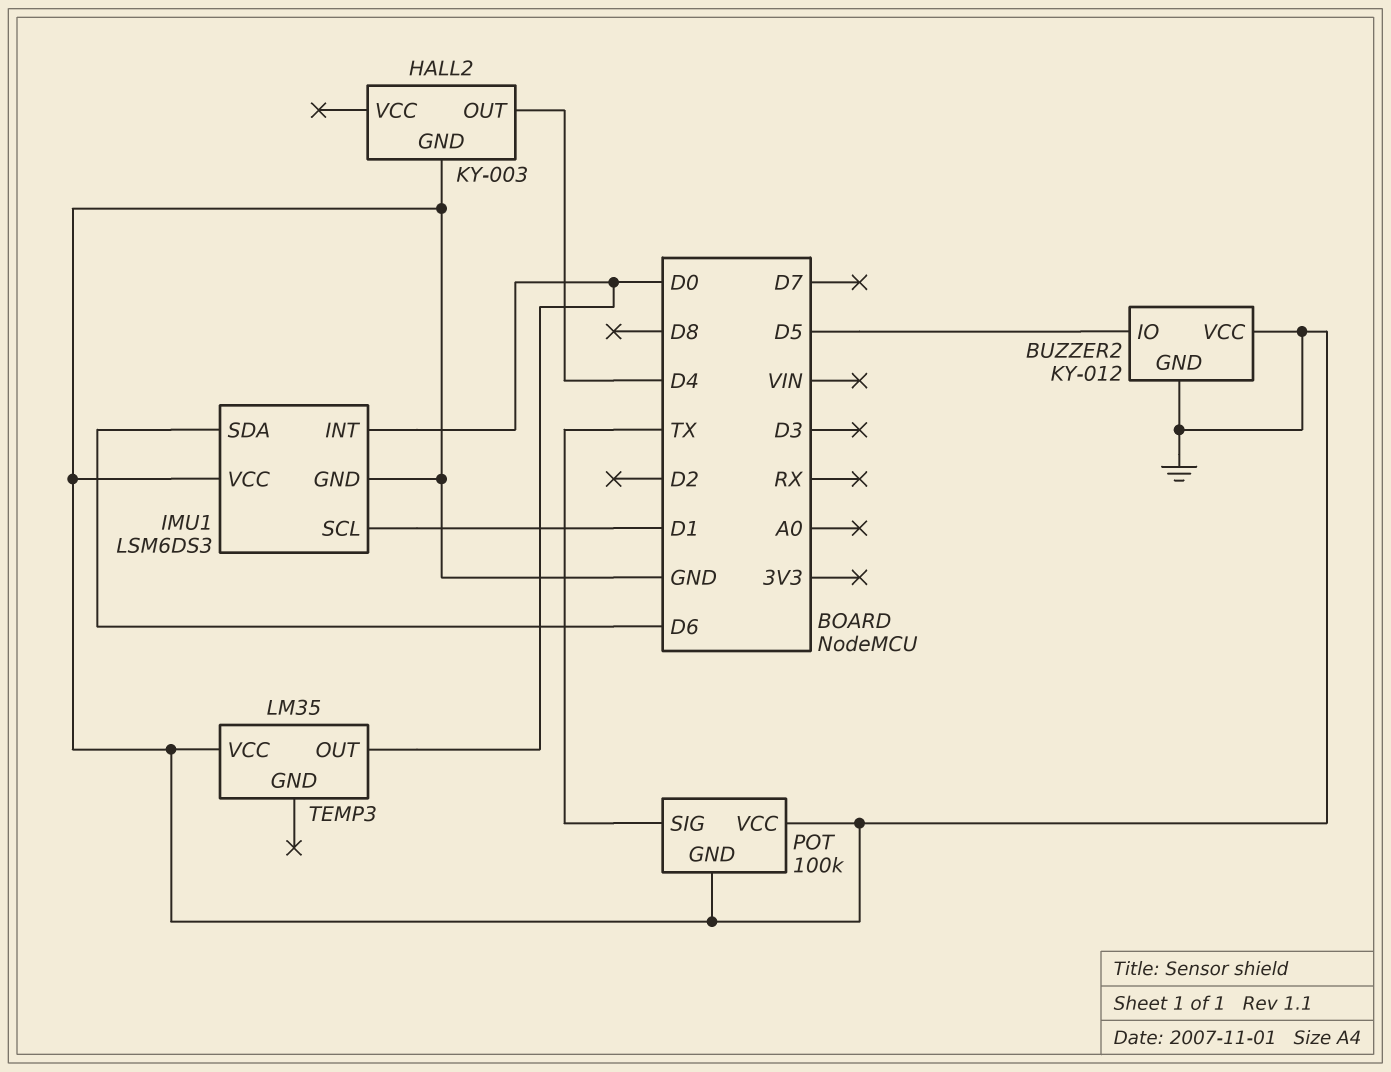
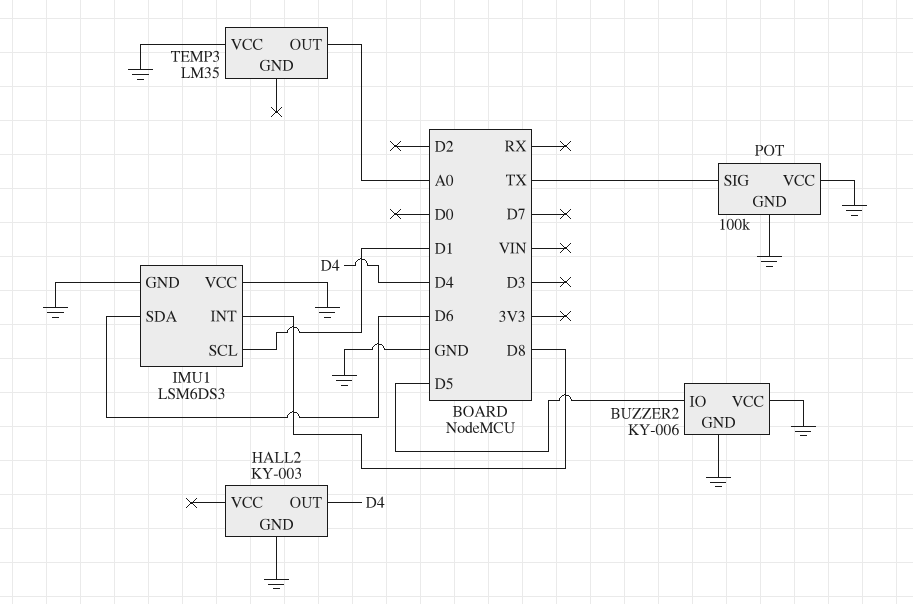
BUZZER2: KY-012 -> KY-006
IMU1 pin INT: D0 -> D8
TEMP3 pin OUT: D0 -> A0

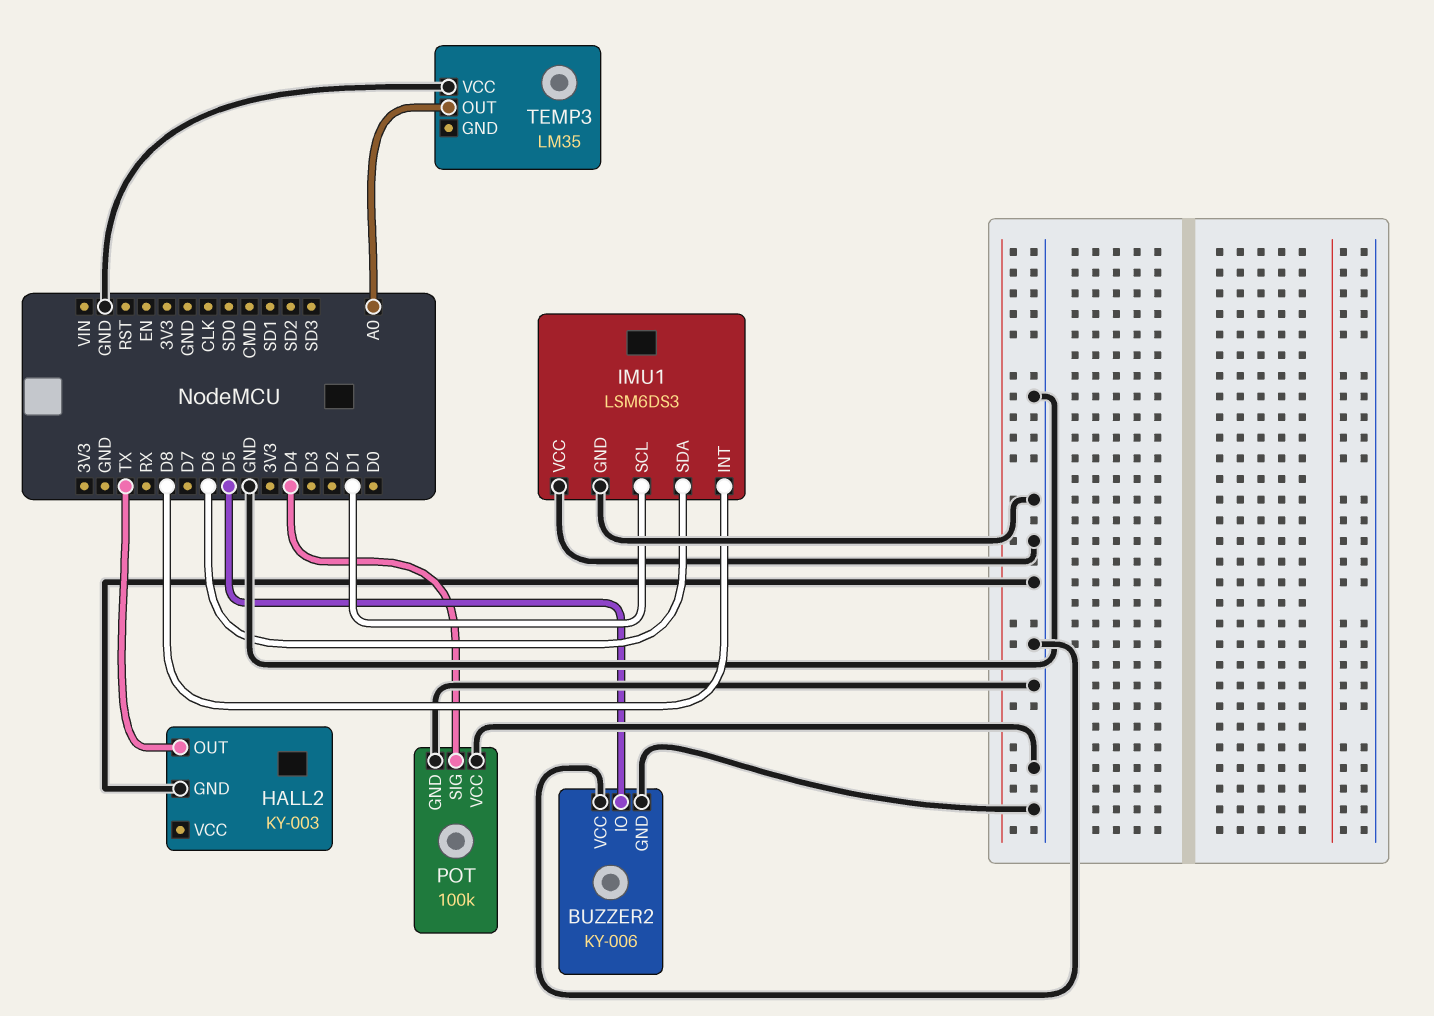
HALL2 pin OUT: D4 -> TX
POT pin SIG: TX -> D4

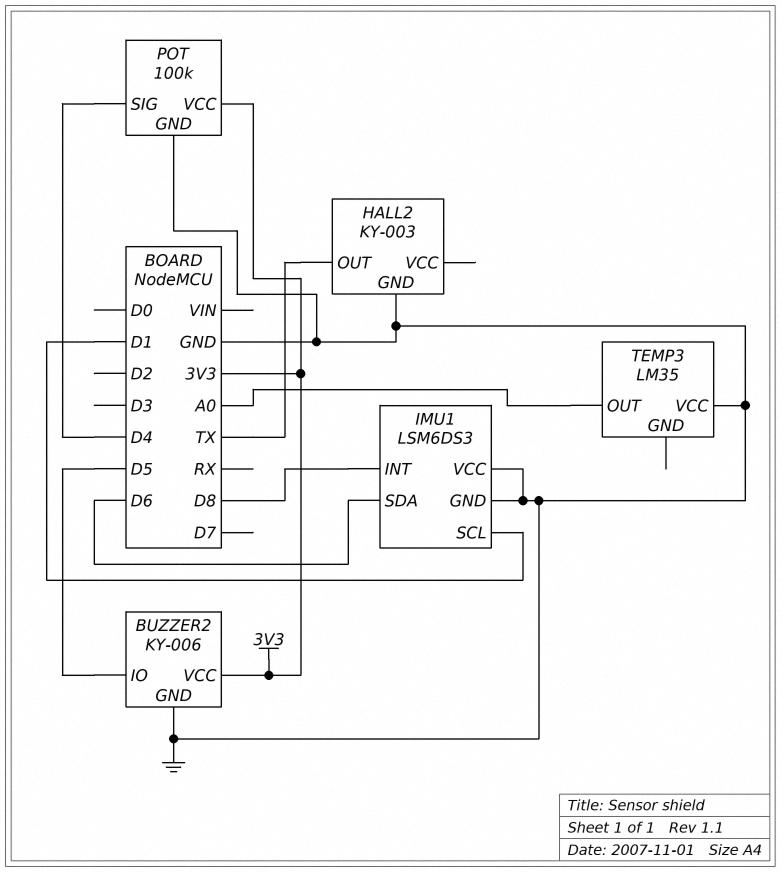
BUZZER2 pin VCC: GND -> 3V3
POT pin VCC: GND -> 3V3

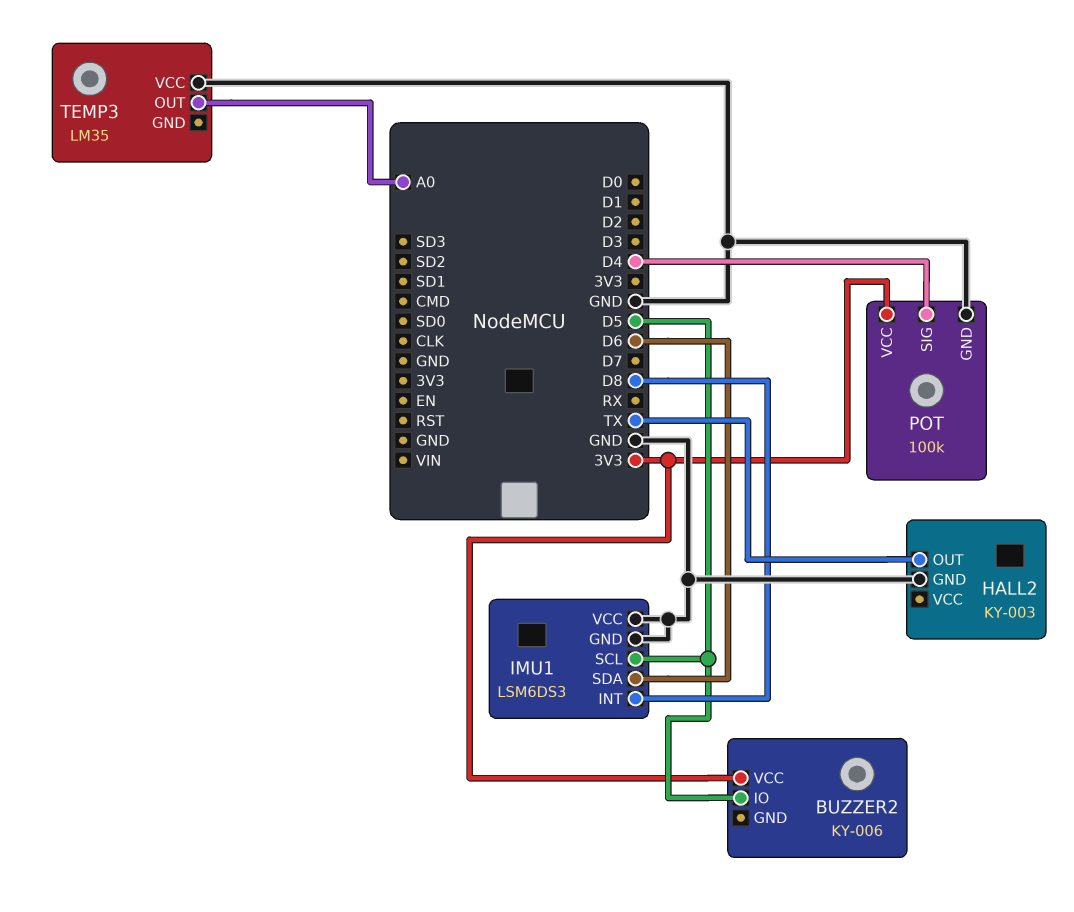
BUZZER2 pin GND: GND -> none
IMU1 pin SCL: D1 -> D5

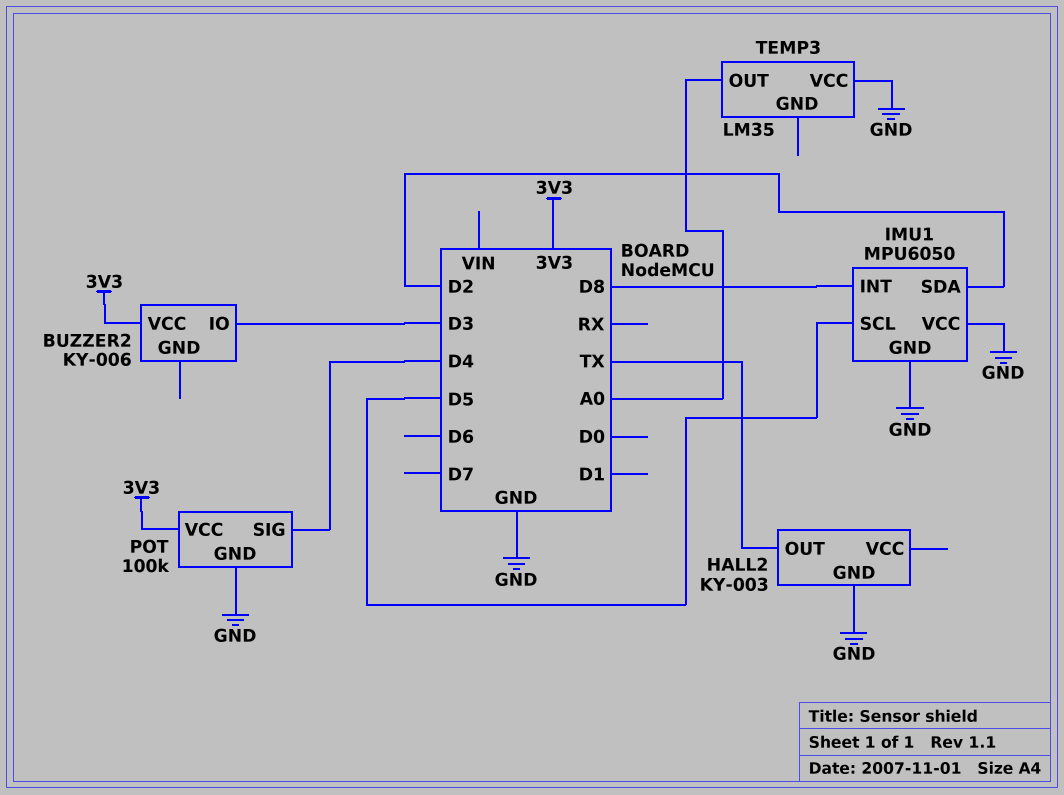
BUZZER2 pin IO: D5 -> D3
IMU1: LSM6DS3 -> MPU6050
IMU1 pin SDA: D6 -> D2

